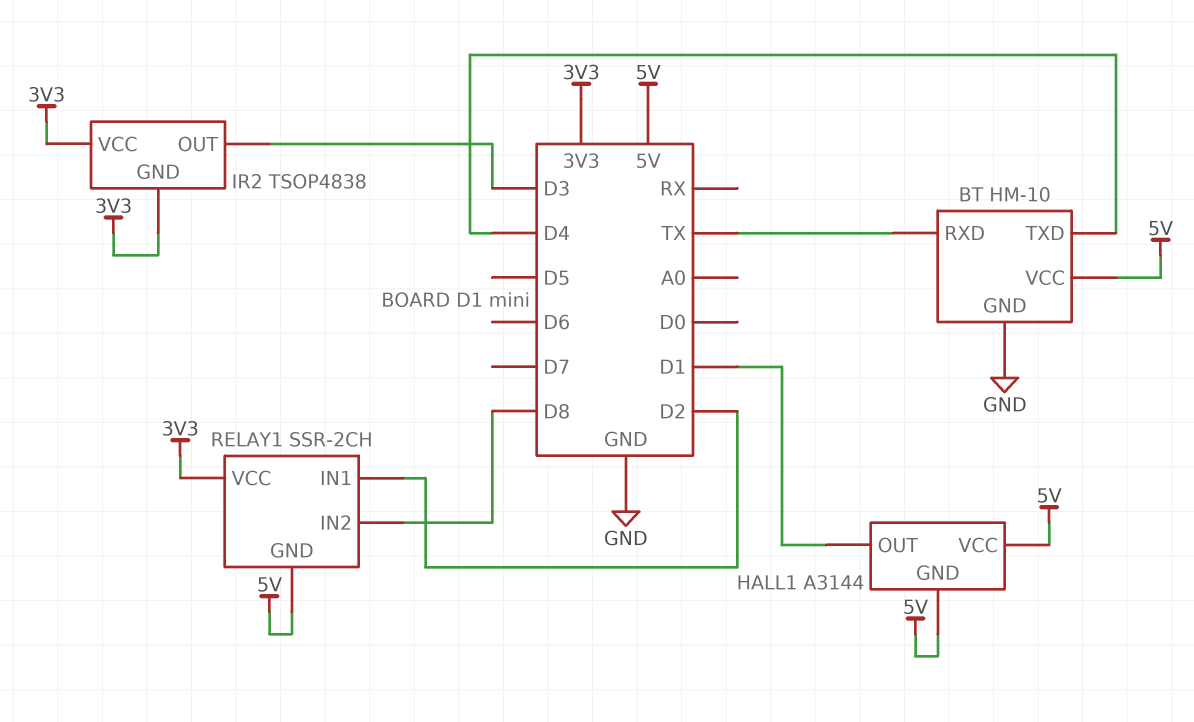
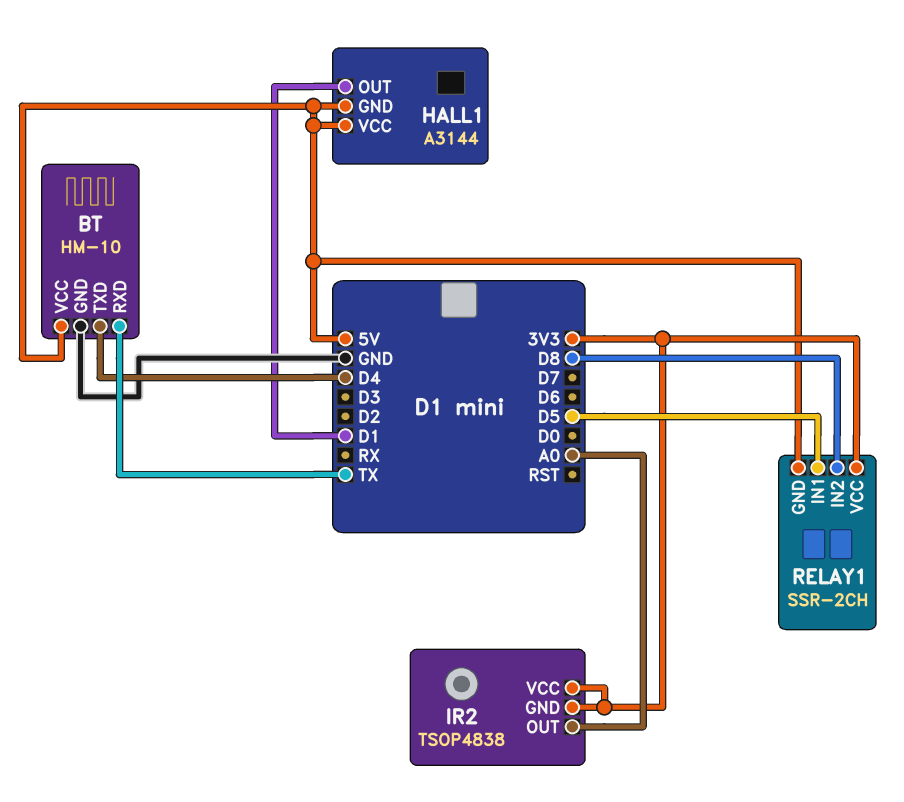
IR2 pin OUT: D3 -> A0
RELAY1 pin IN1: D2 -> D5

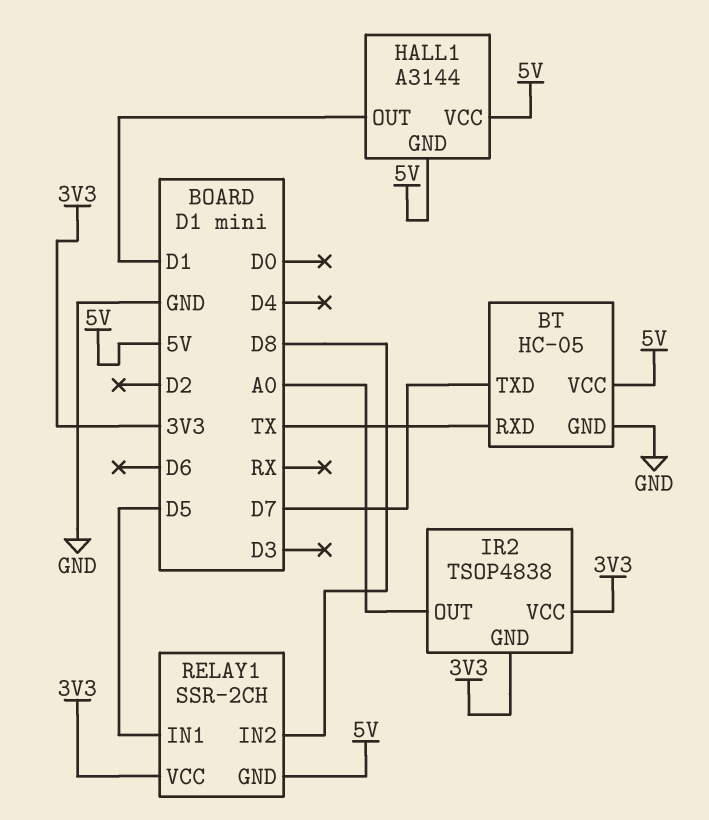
BT: HM-10 -> HC-05
BT pin TXD: D4 -> D7

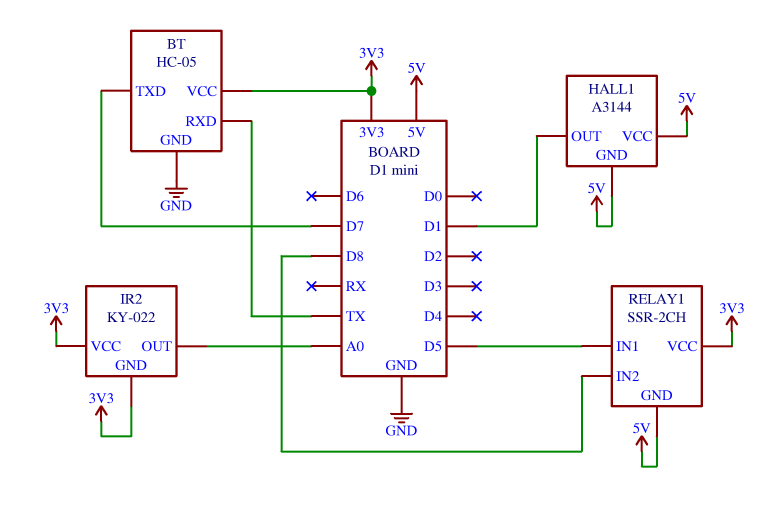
BT pin VCC: 5V -> 3V3
IR2: TSOP4838 -> KY-022

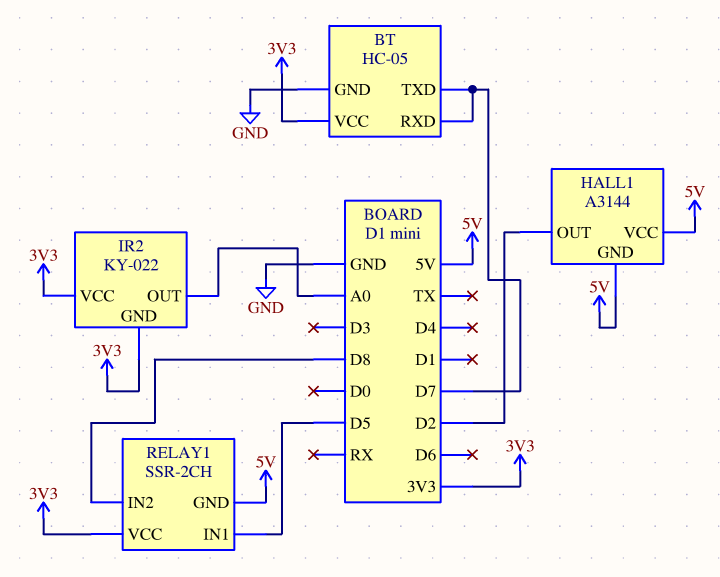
BT pin RXD: TX -> D7
HALL1 pin OUT: D1 -> D2

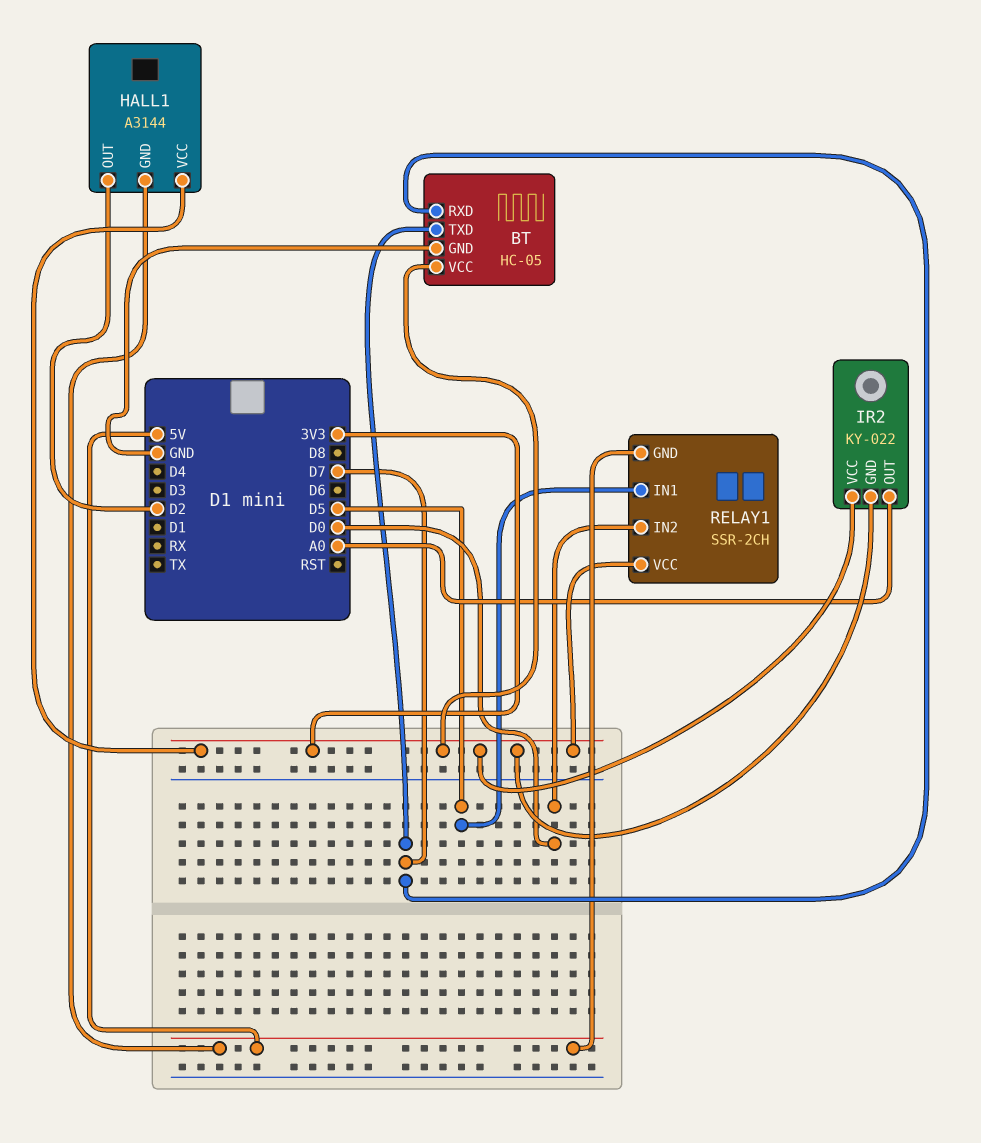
HALL1 pin VCC: 5V -> 3V3
RELAY1 pin IN2: D8 -> D0

